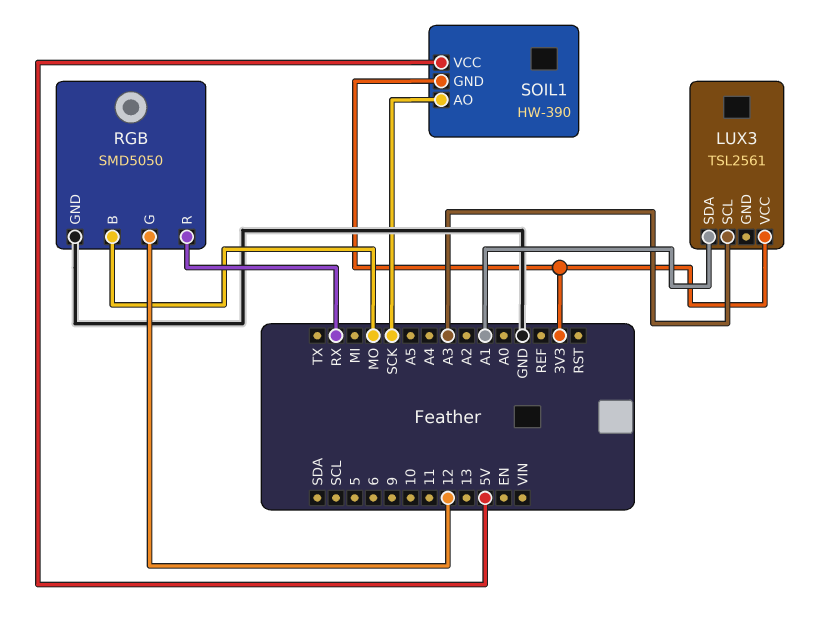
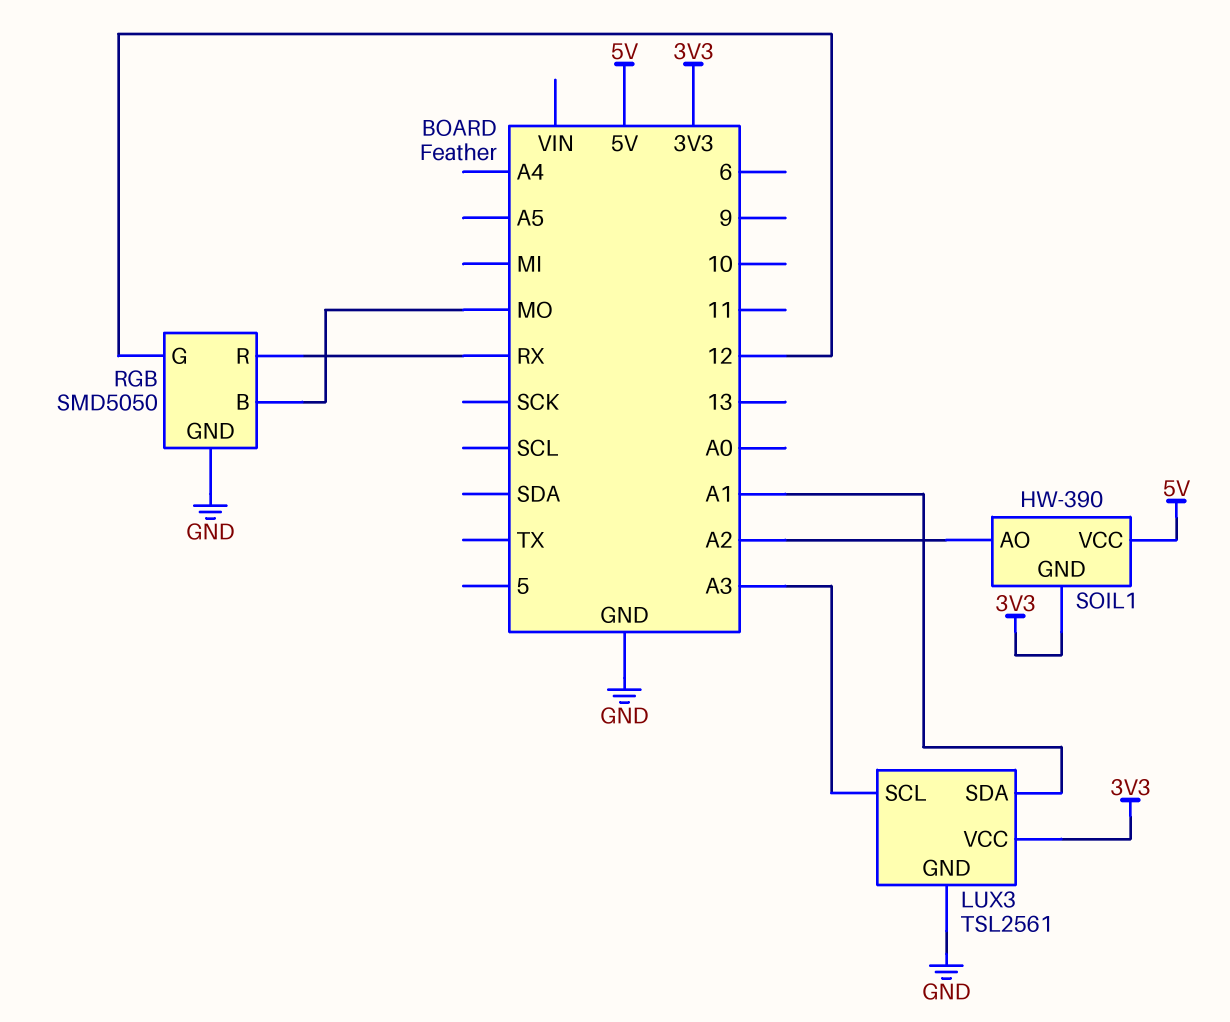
LUX3 pin GND: none -> GND
SOIL1 pin AO: SCK -> A2

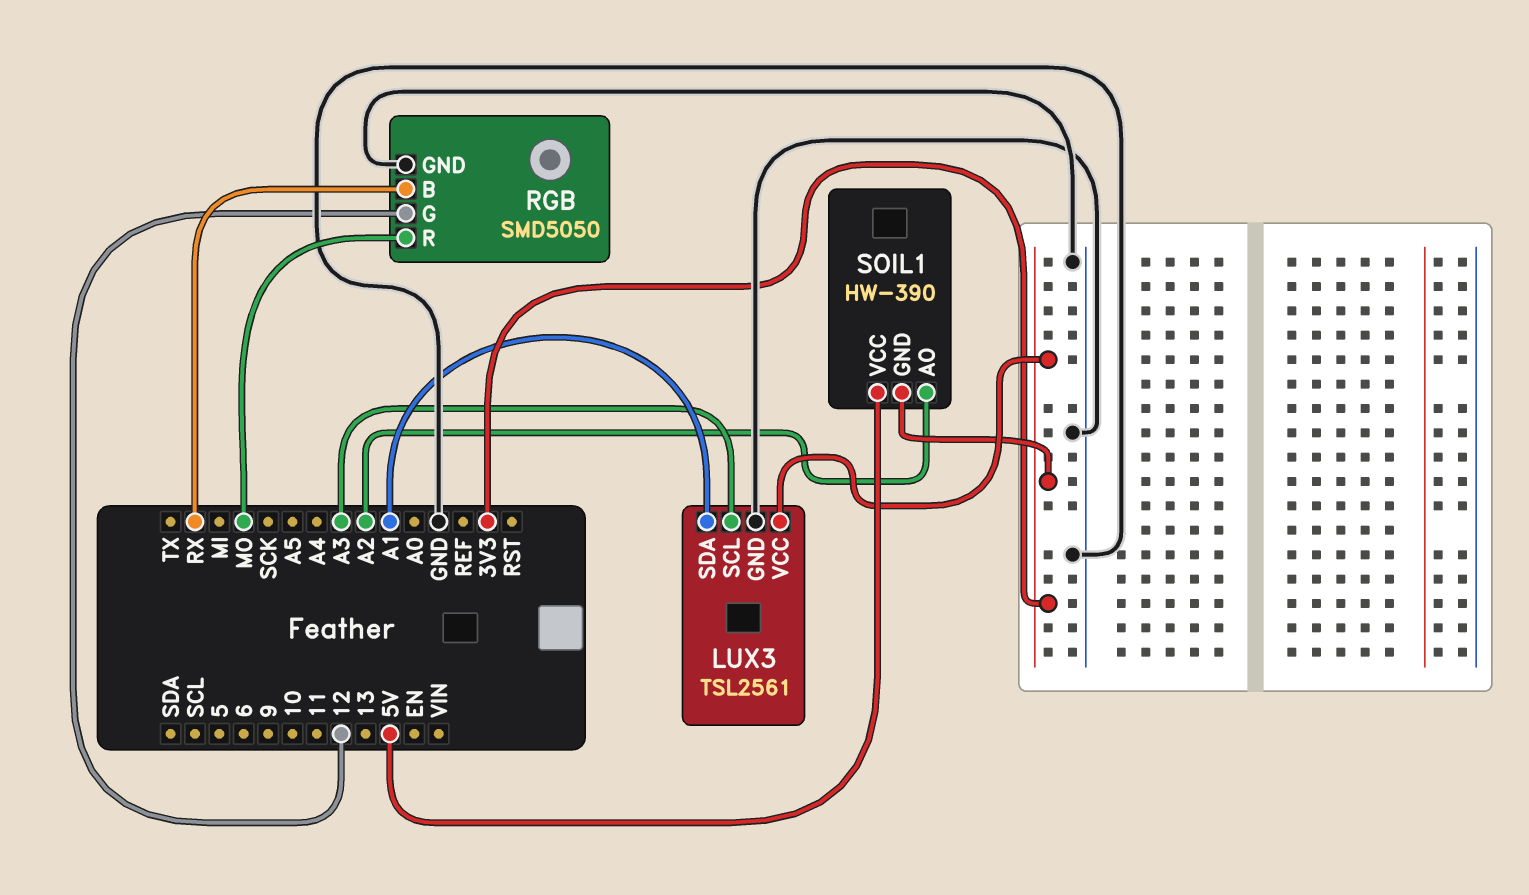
RGB pin B: MO -> RX
RGB pin R: RX -> MO

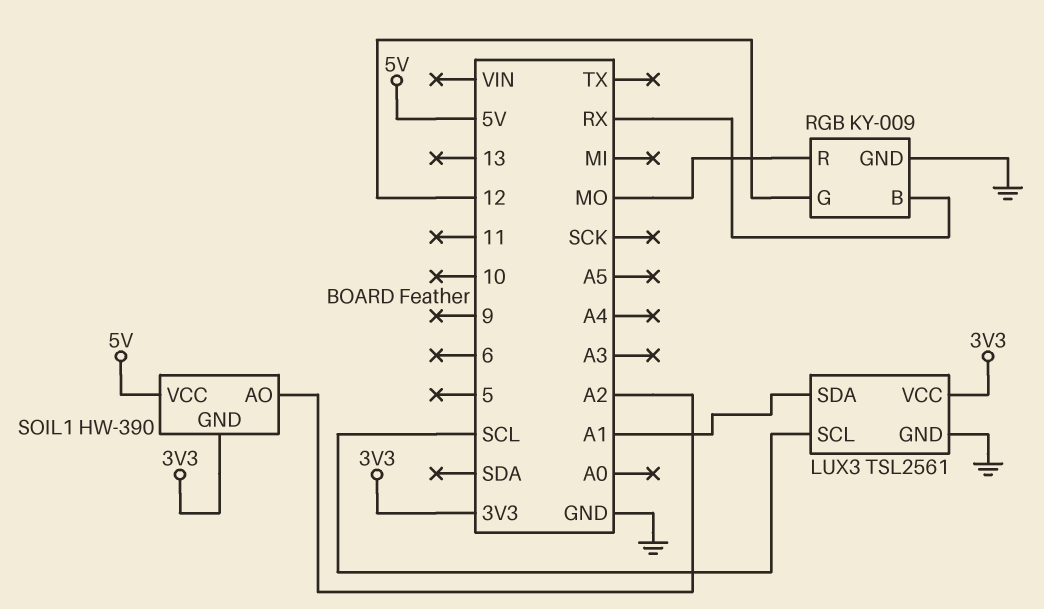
LUX3 pin SCL: A3 -> SCL
RGB: SMD5050 -> KY-009

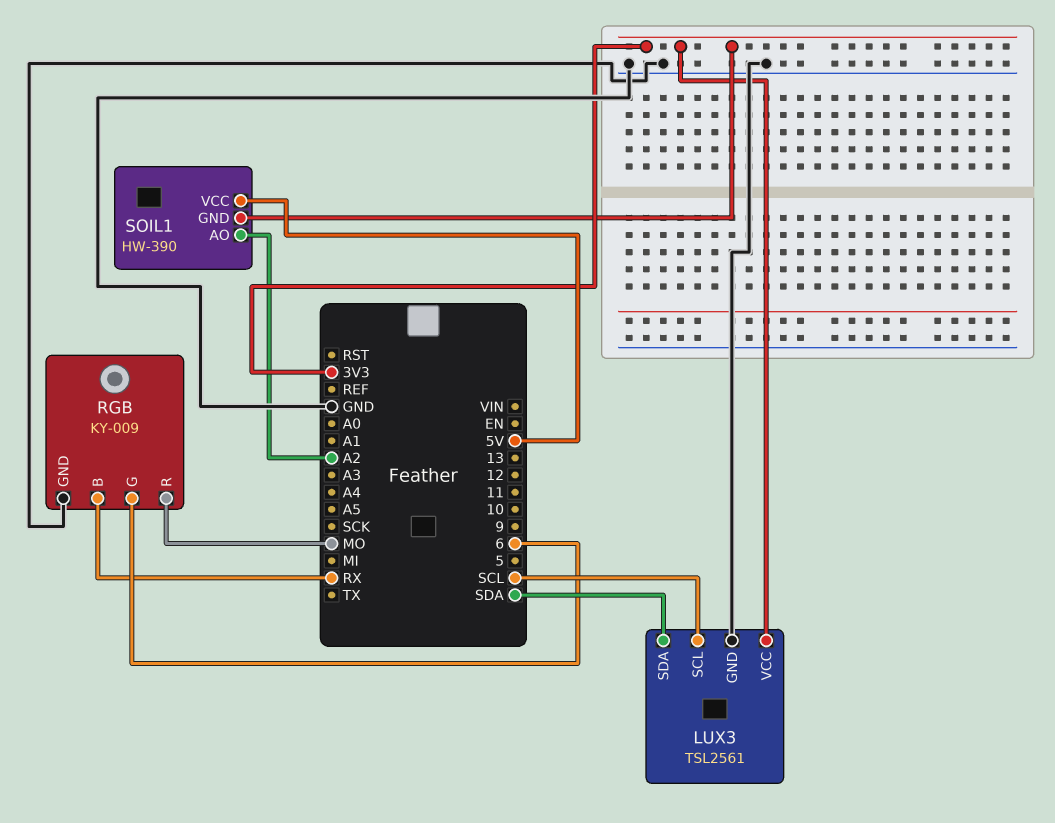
LUX3 pin SDA: A1 -> SDA
RGB pin G: 12 -> 6

